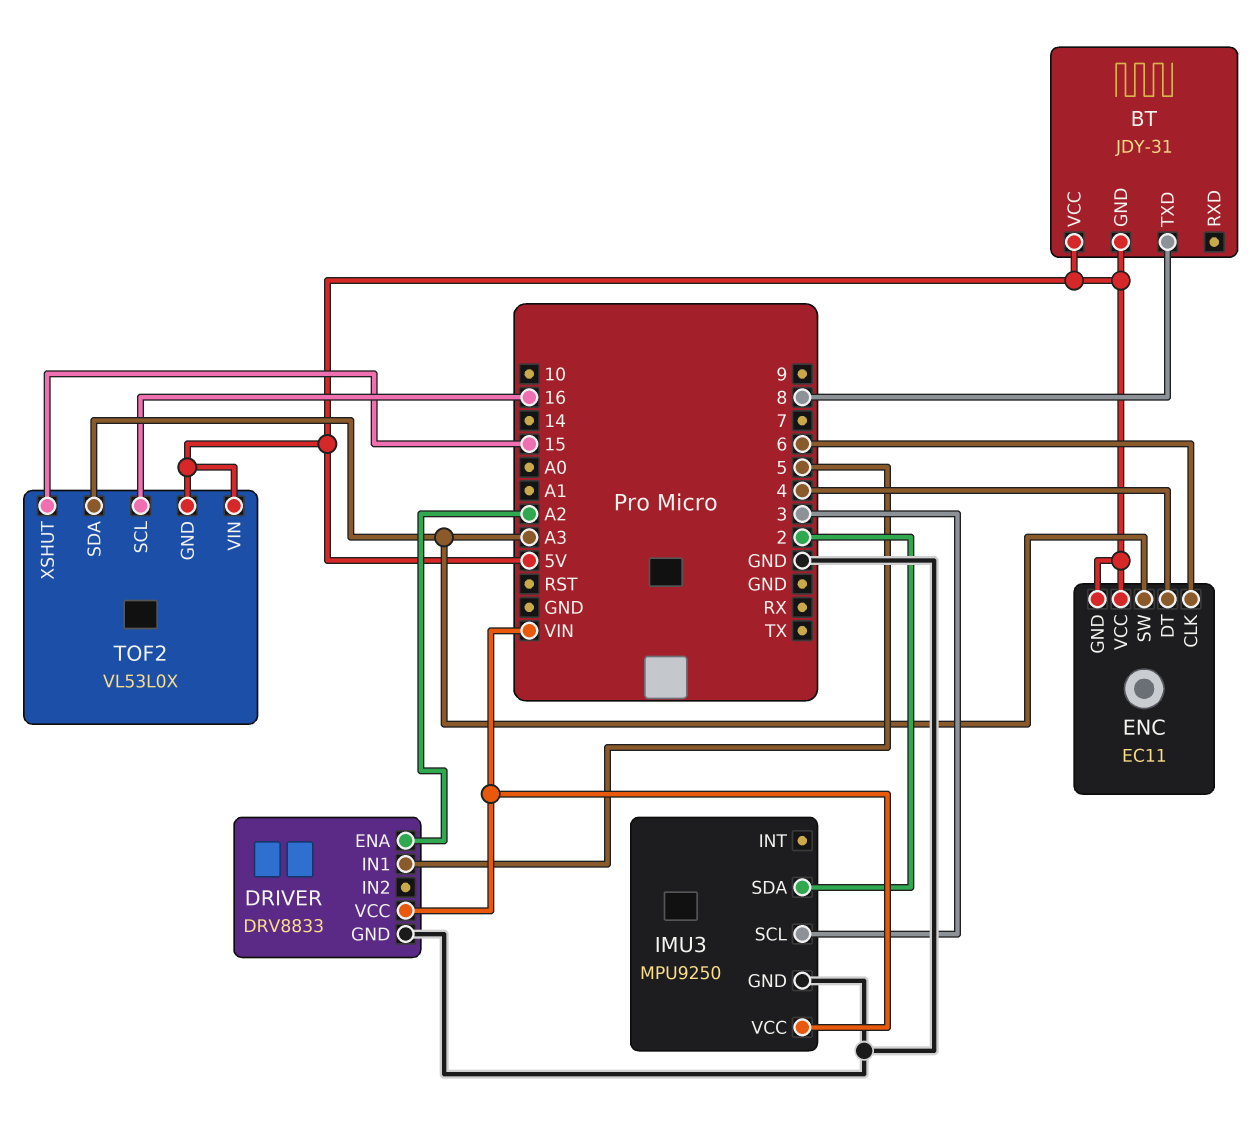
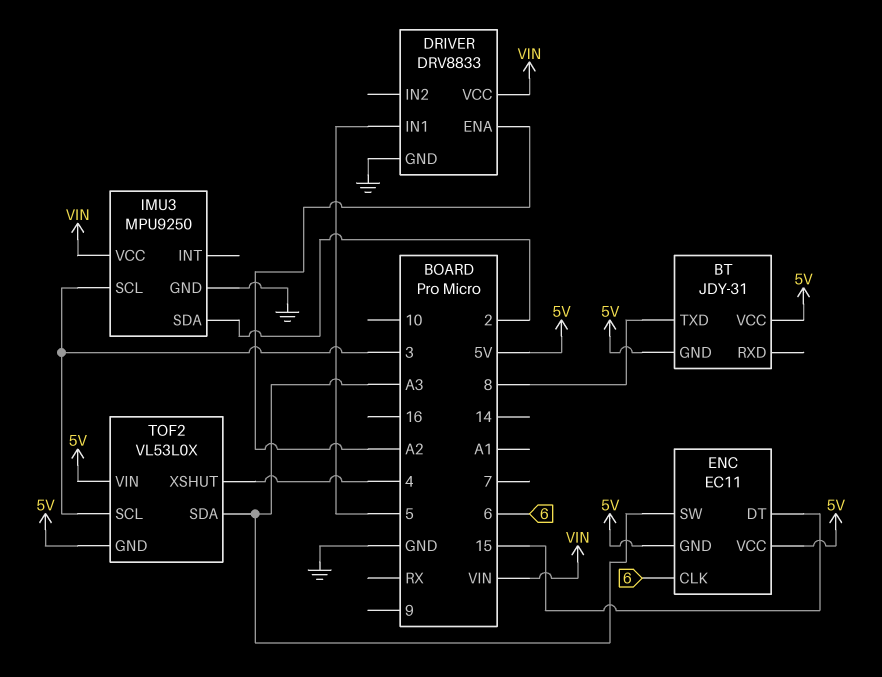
ENC pin DT: 4 -> 15
TOF2 pin SCL: 16 -> 3
TOF2 pin XSHUT: 15 -> 4

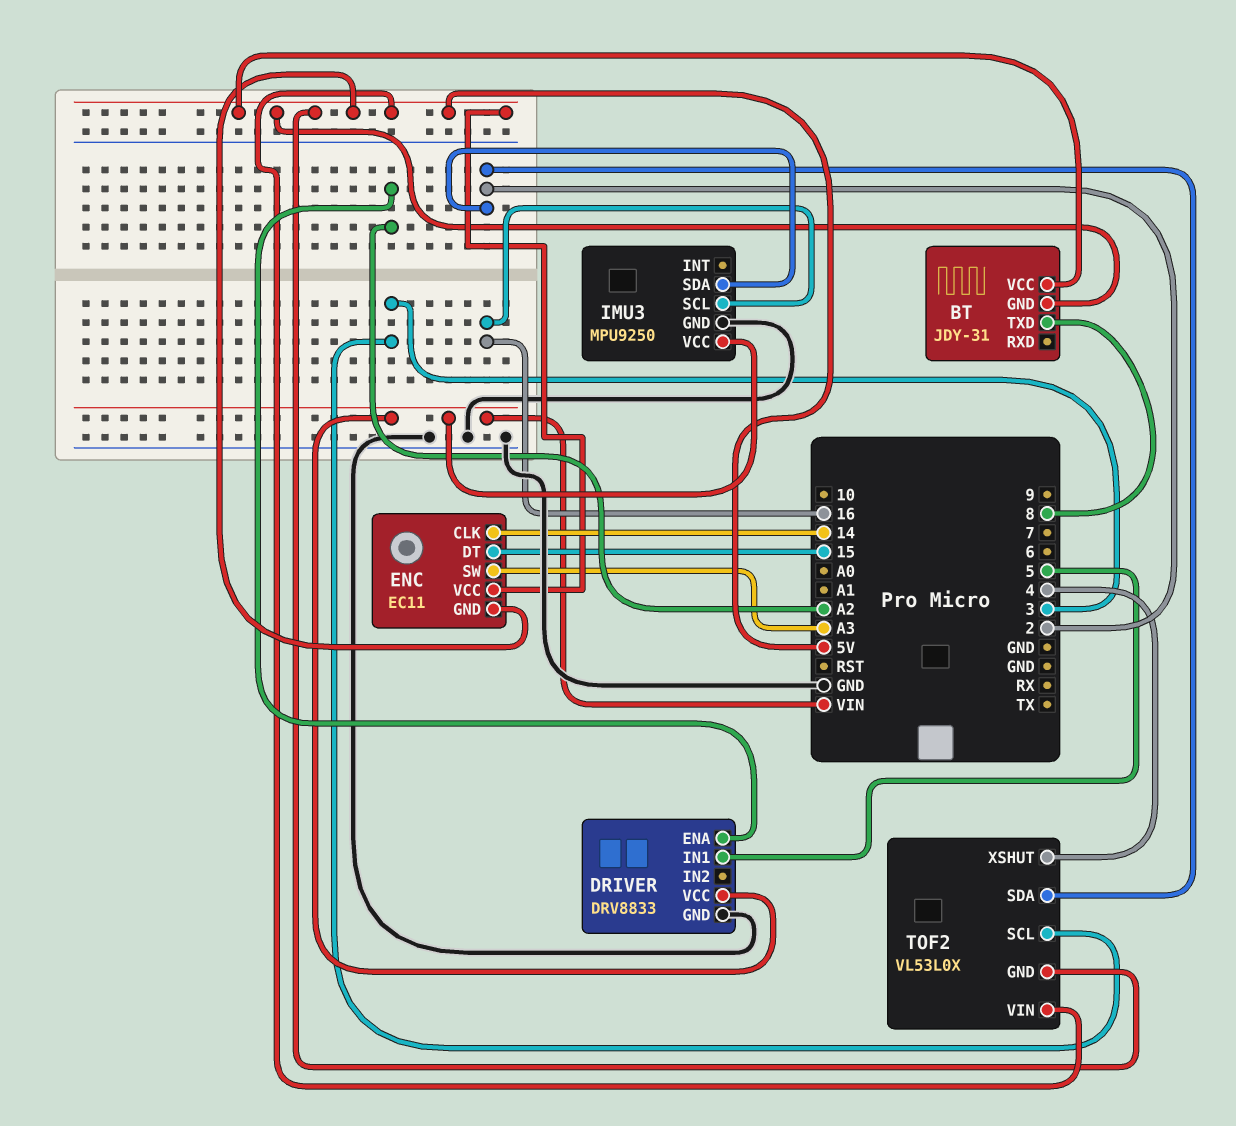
ENC pin CLK: 6 -> 14
IMU3 pin SCL: 3 -> 16
TOF2 pin SDA: A3 -> 2

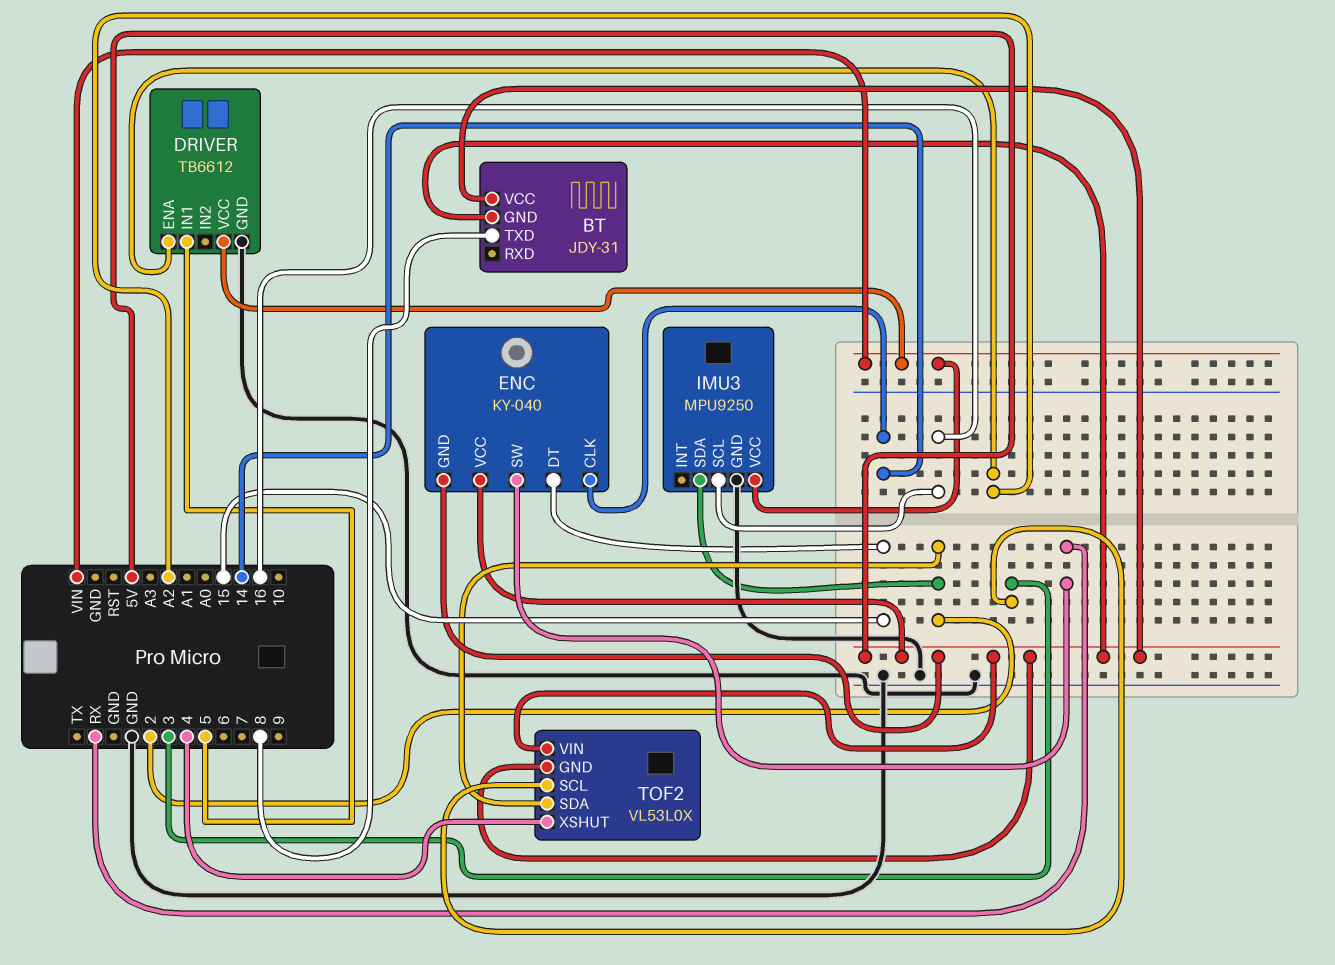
DRIVER: DRV8833 -> TB6612
ENC: EC11 -> KY-040
ENC pin SW: A3 -> RX

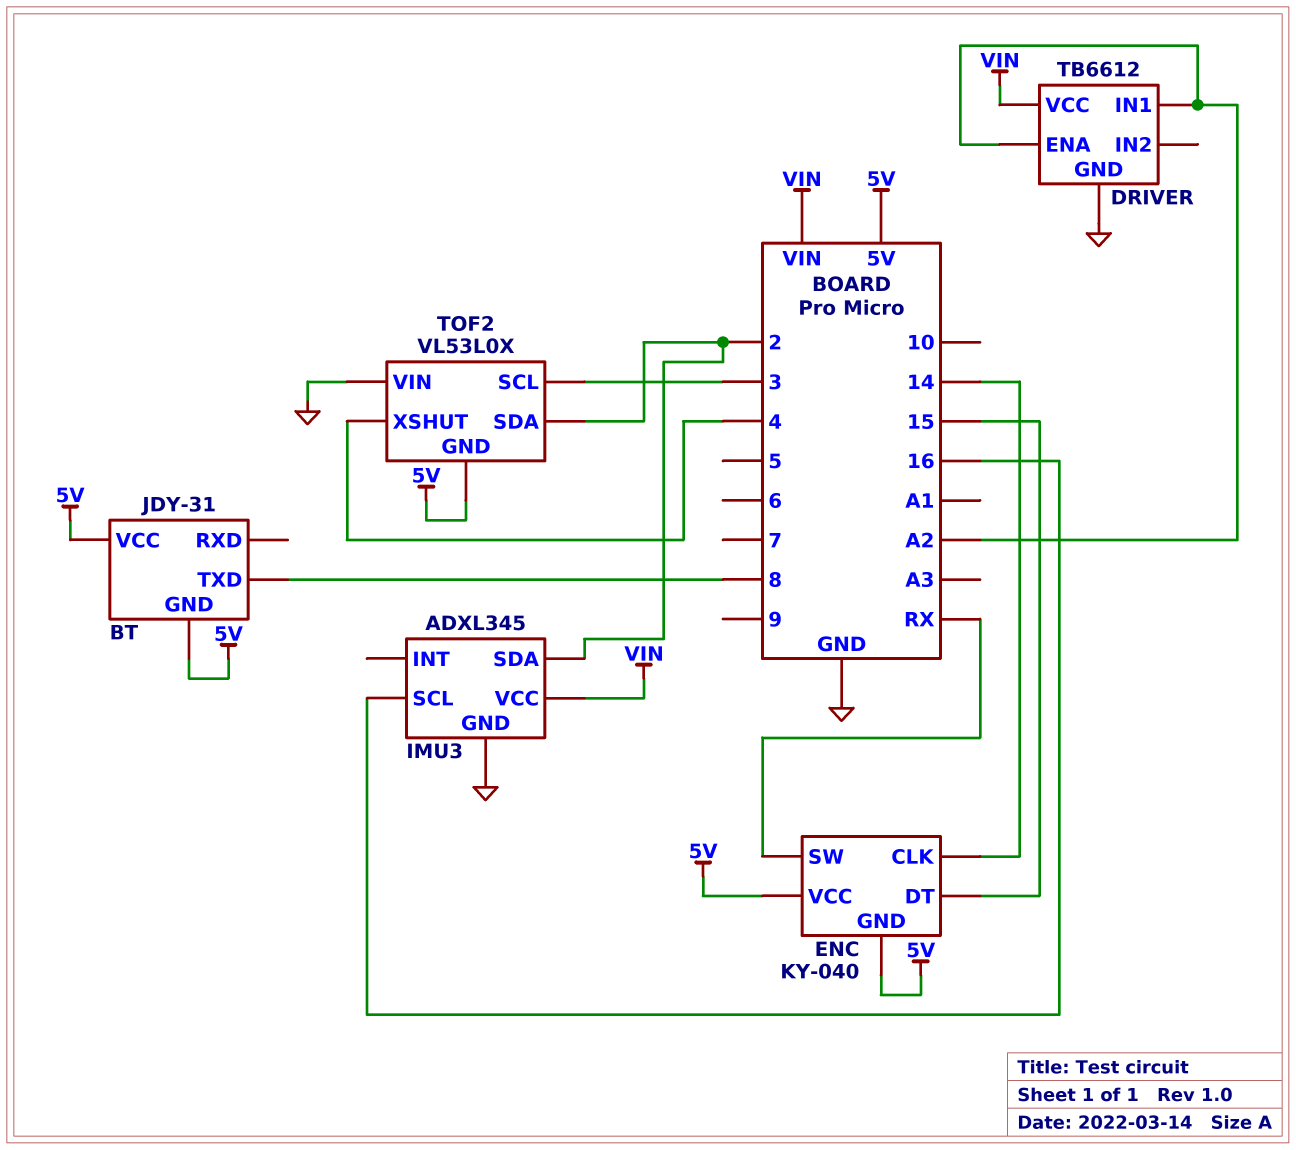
DRIVER pin IN1: 5 -> A2
IMU3: MPU9250 -> ADXL345
TOF2 pin VIN: 5V -> GND

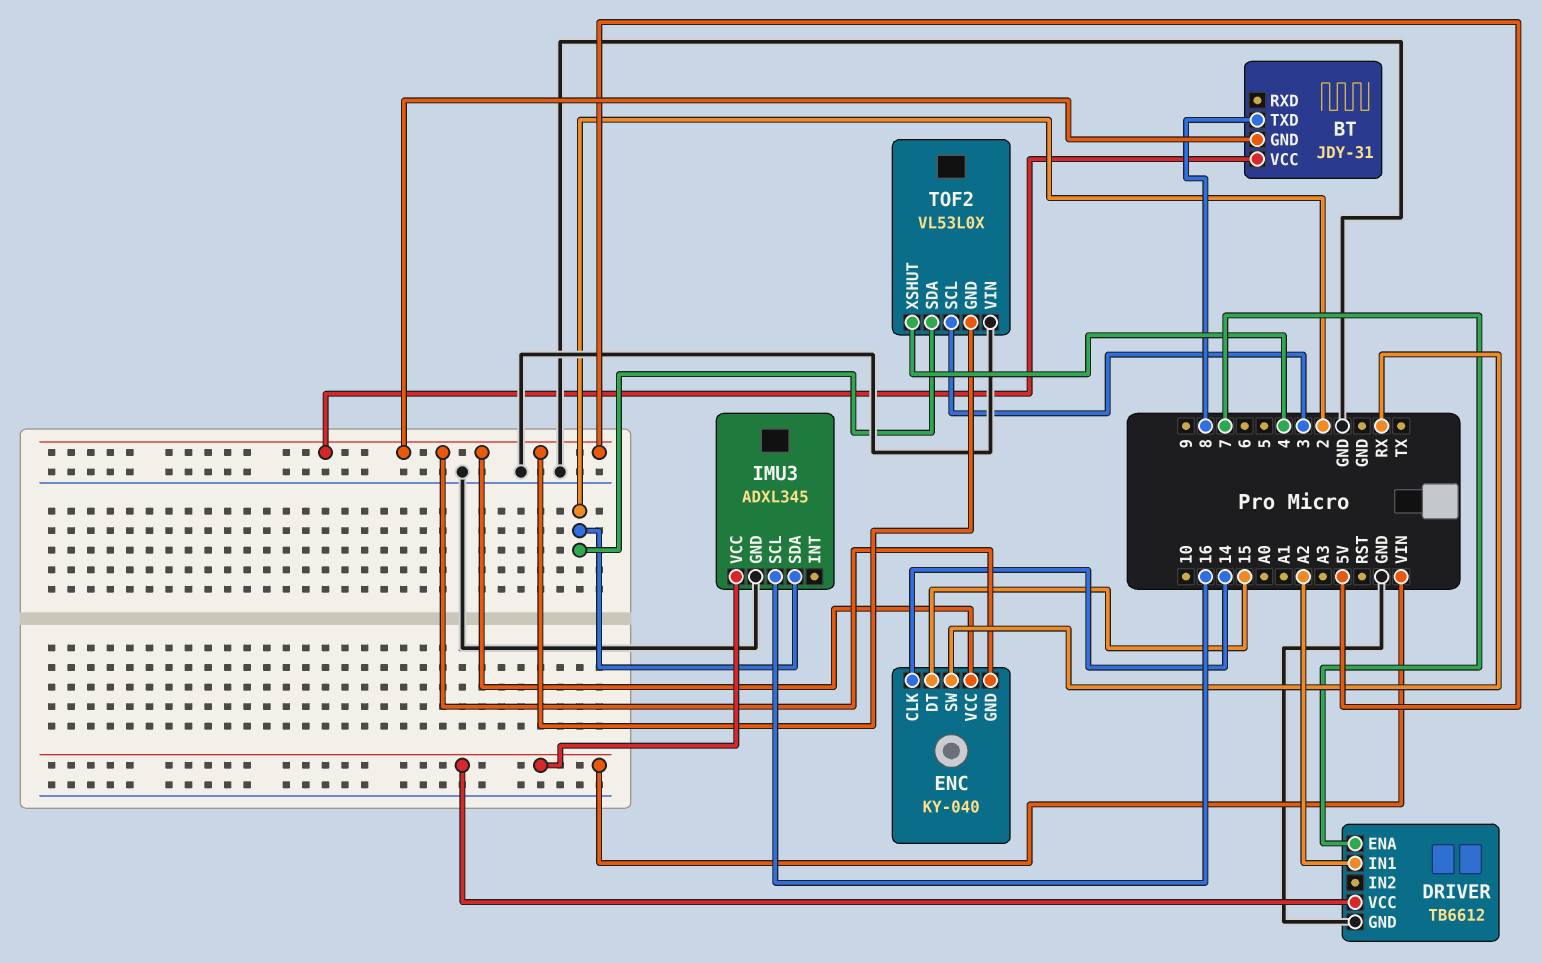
DRIVER pin ENA: A2 -> 7

